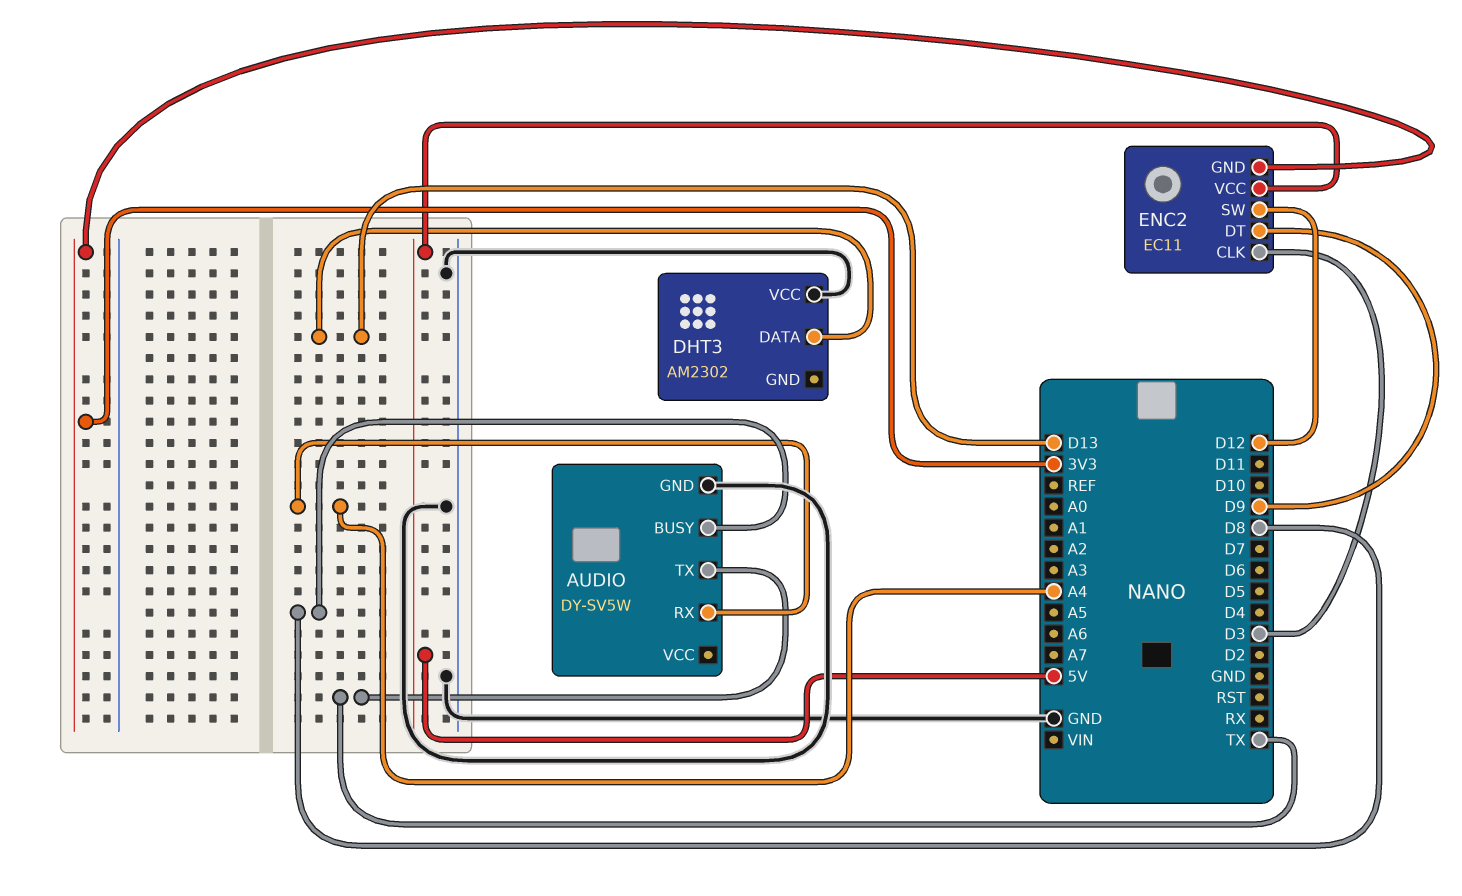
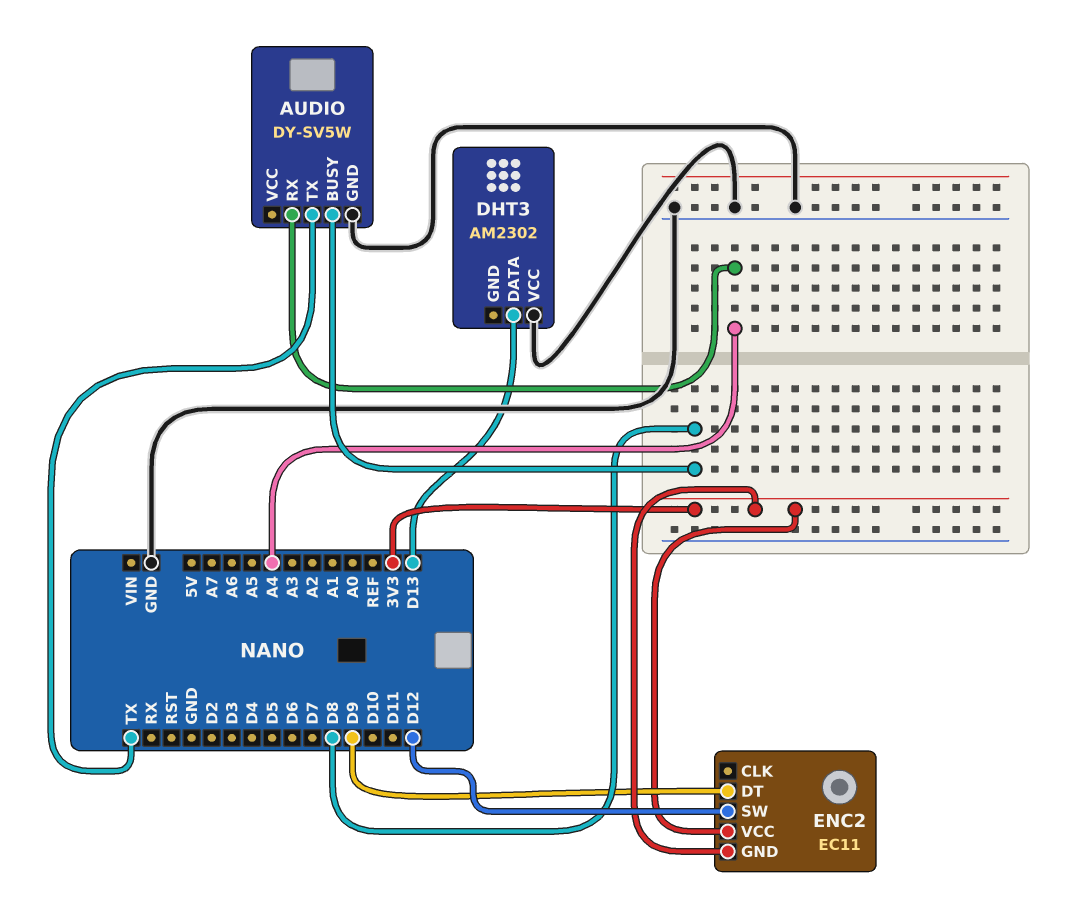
ENC2 pin CLK: D3 -> none
ENC2 pin VCC: 5V -> 3V3

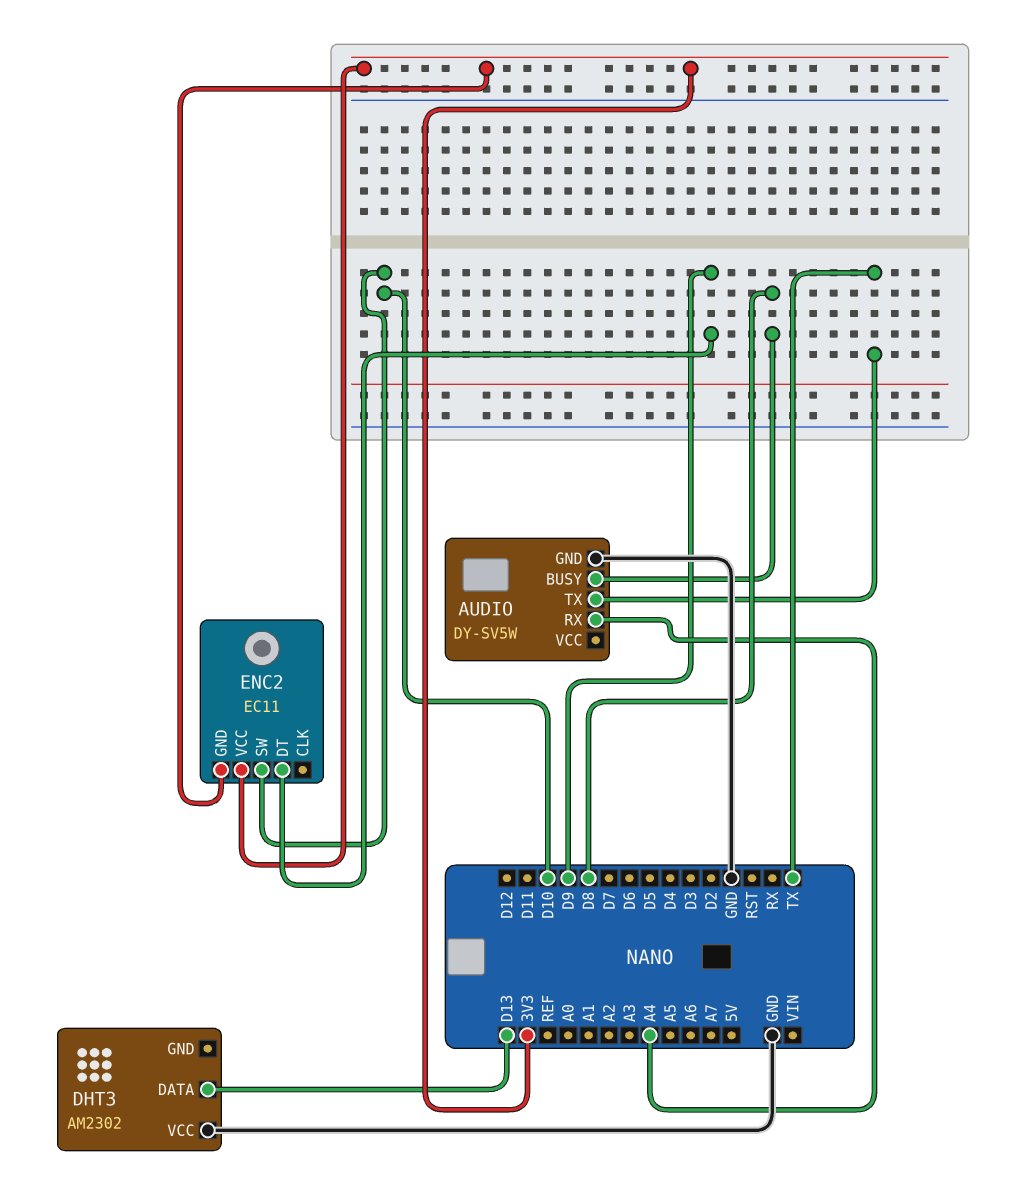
ENC2 pin SW: D12 -> D10

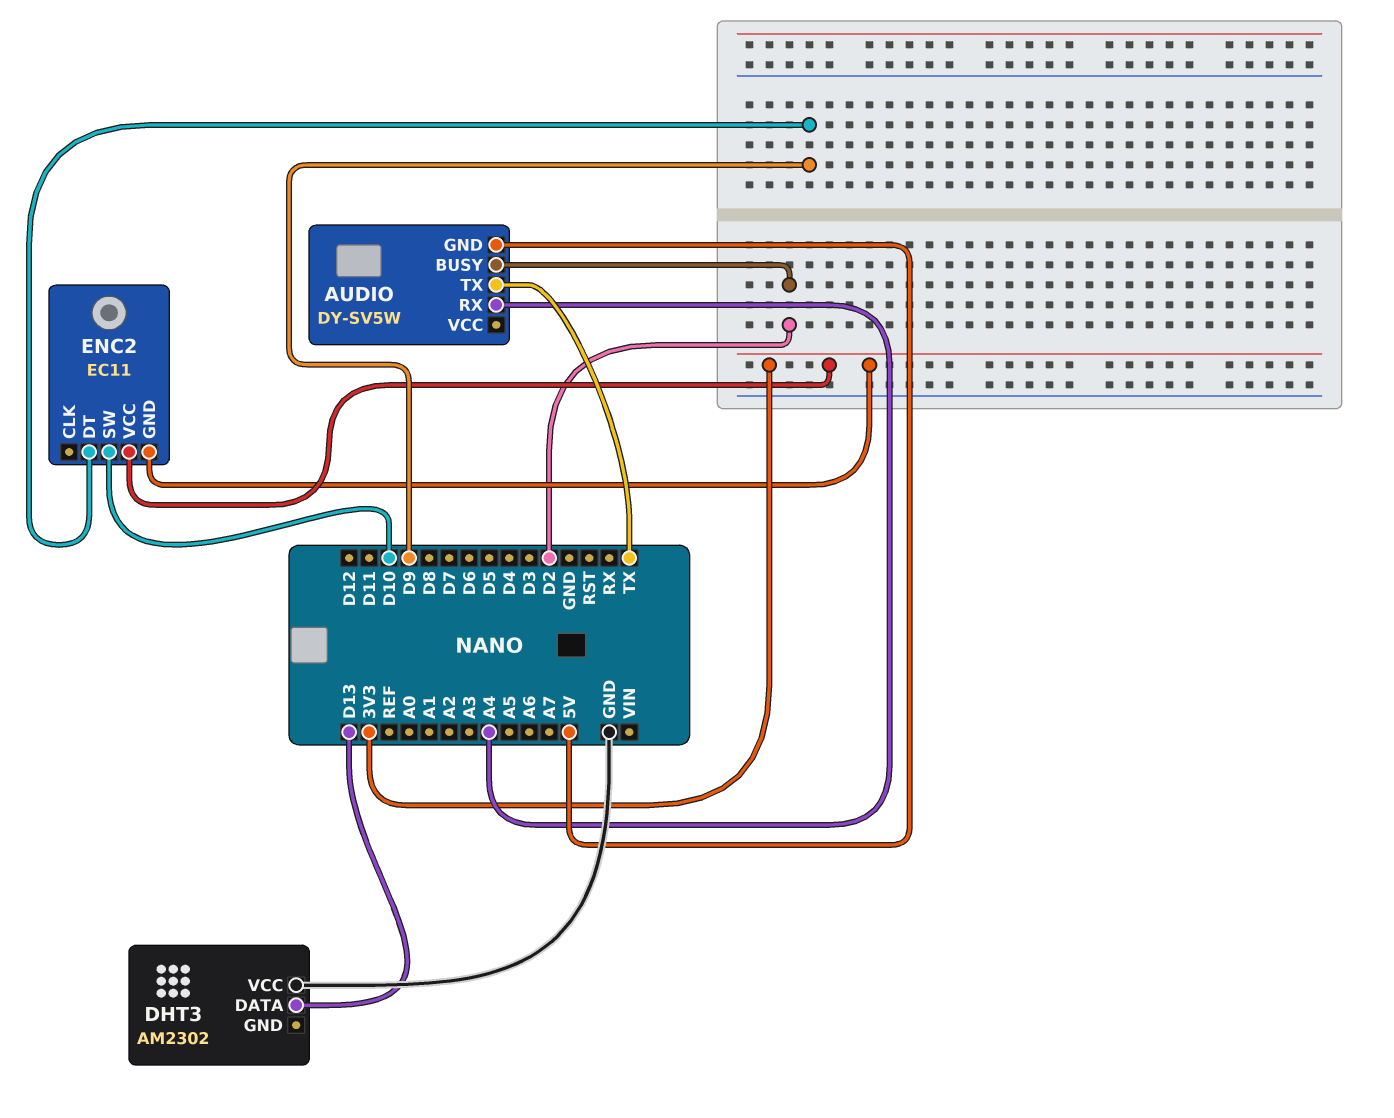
AUDIO pin BUSY: D8 -> D2
AUDIO pin GND: GND -> 5V

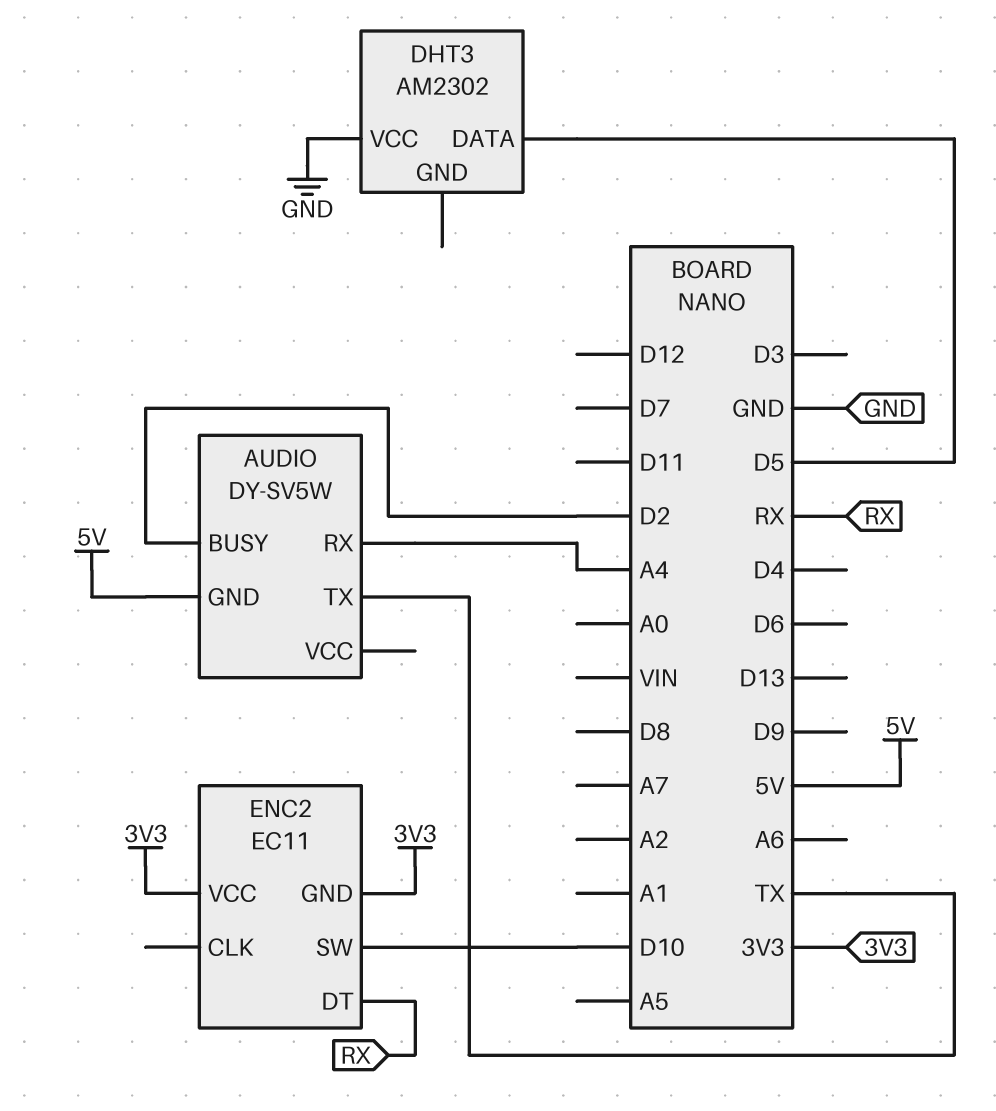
DHT3 pin DATA: D13 -> D5
ENC2 pin DT: D9 -> RX

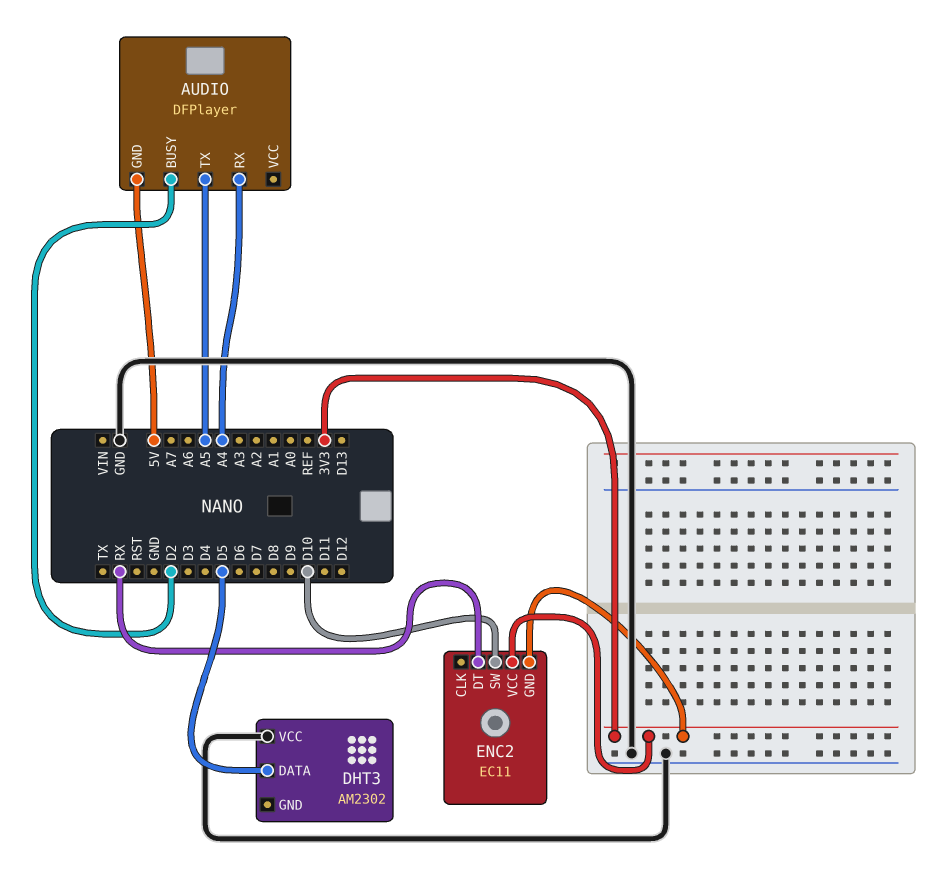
AUDIO: DY-SV5W -> DFPlayer
AUDIO pin TX: TX -> A5

